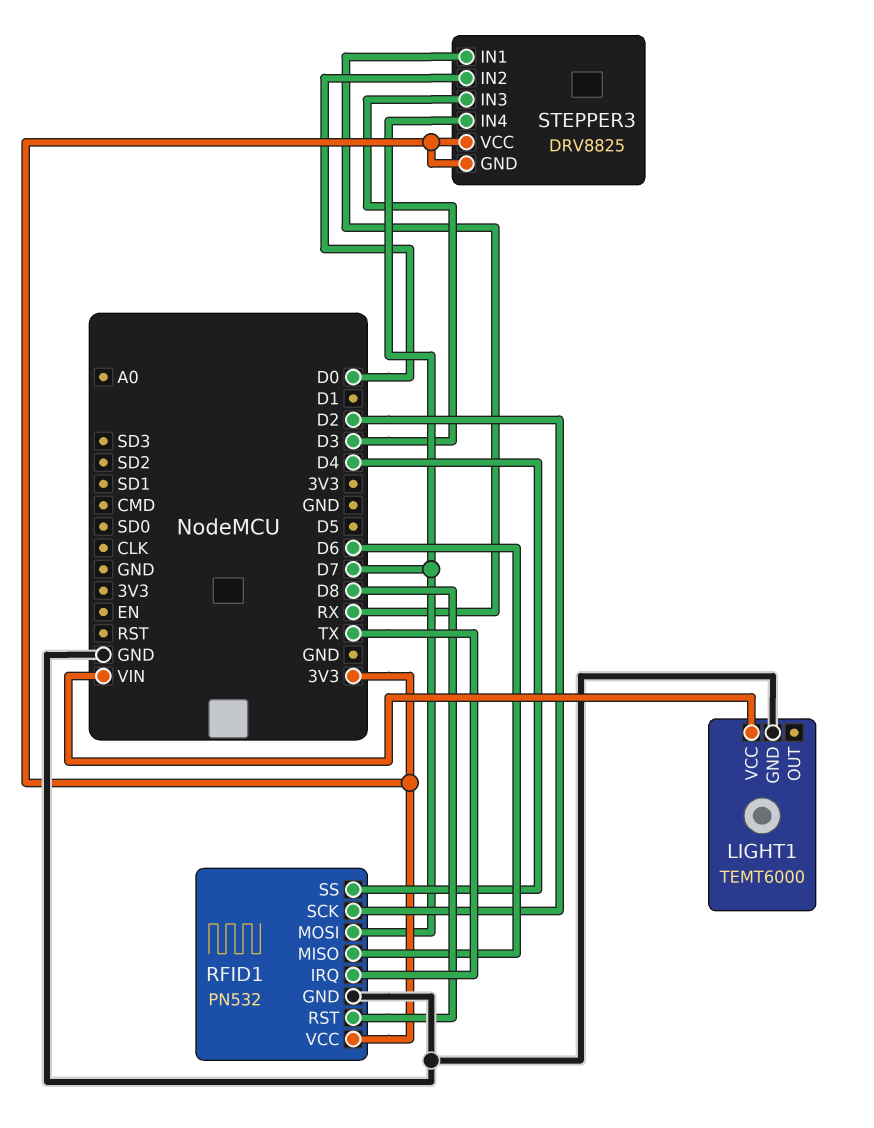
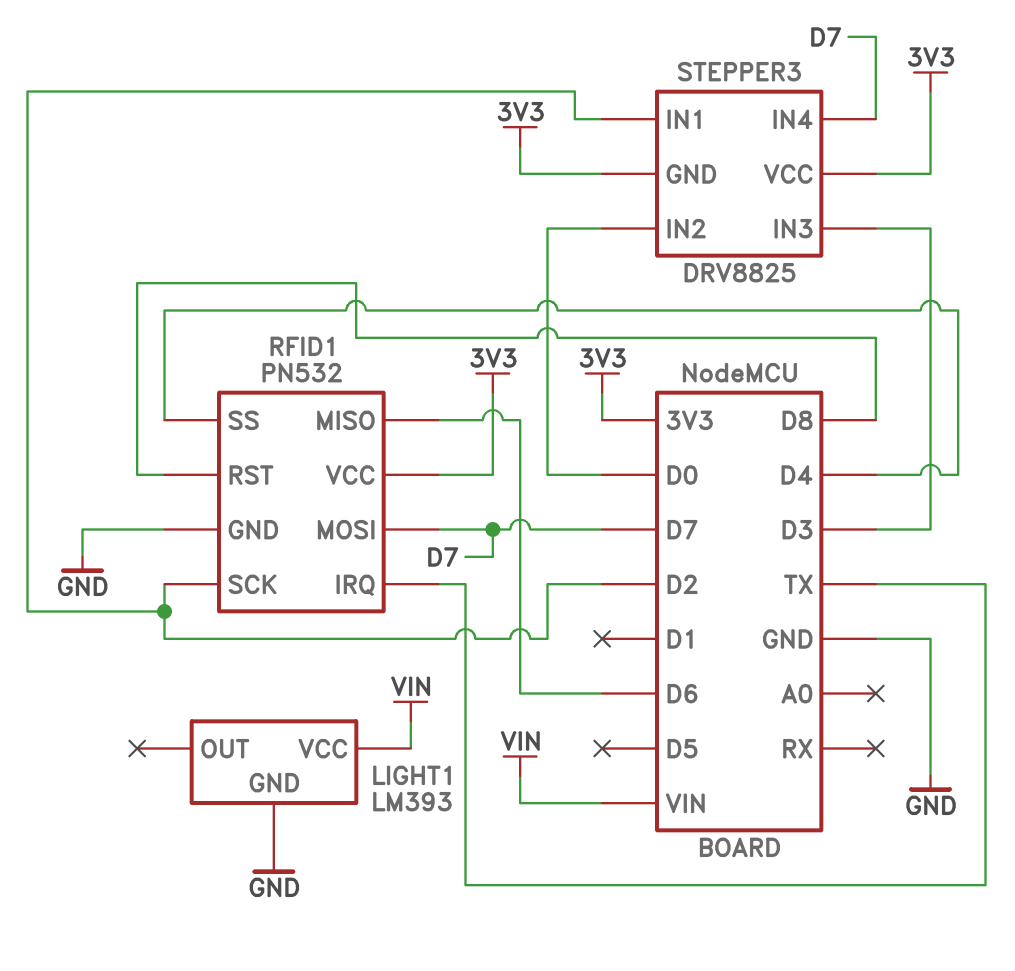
LIGHT1: TEMT6000 -> LM393
STEPPER3 pin IN1: RX -> D2

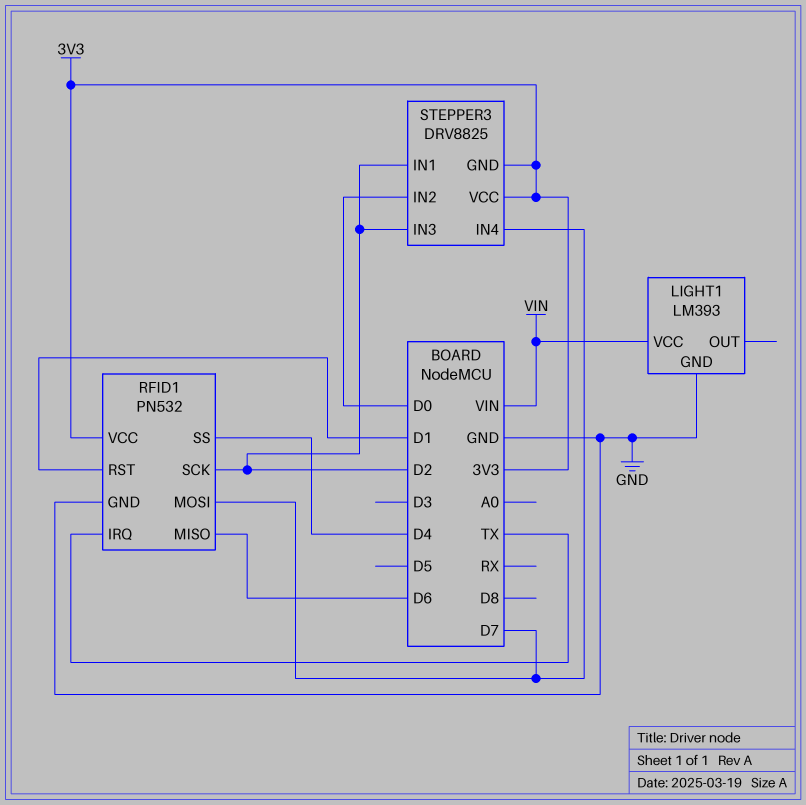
RFID1 pin RST: D8 -> D1
STEPPER3 pin IN3: D3 -> D2

